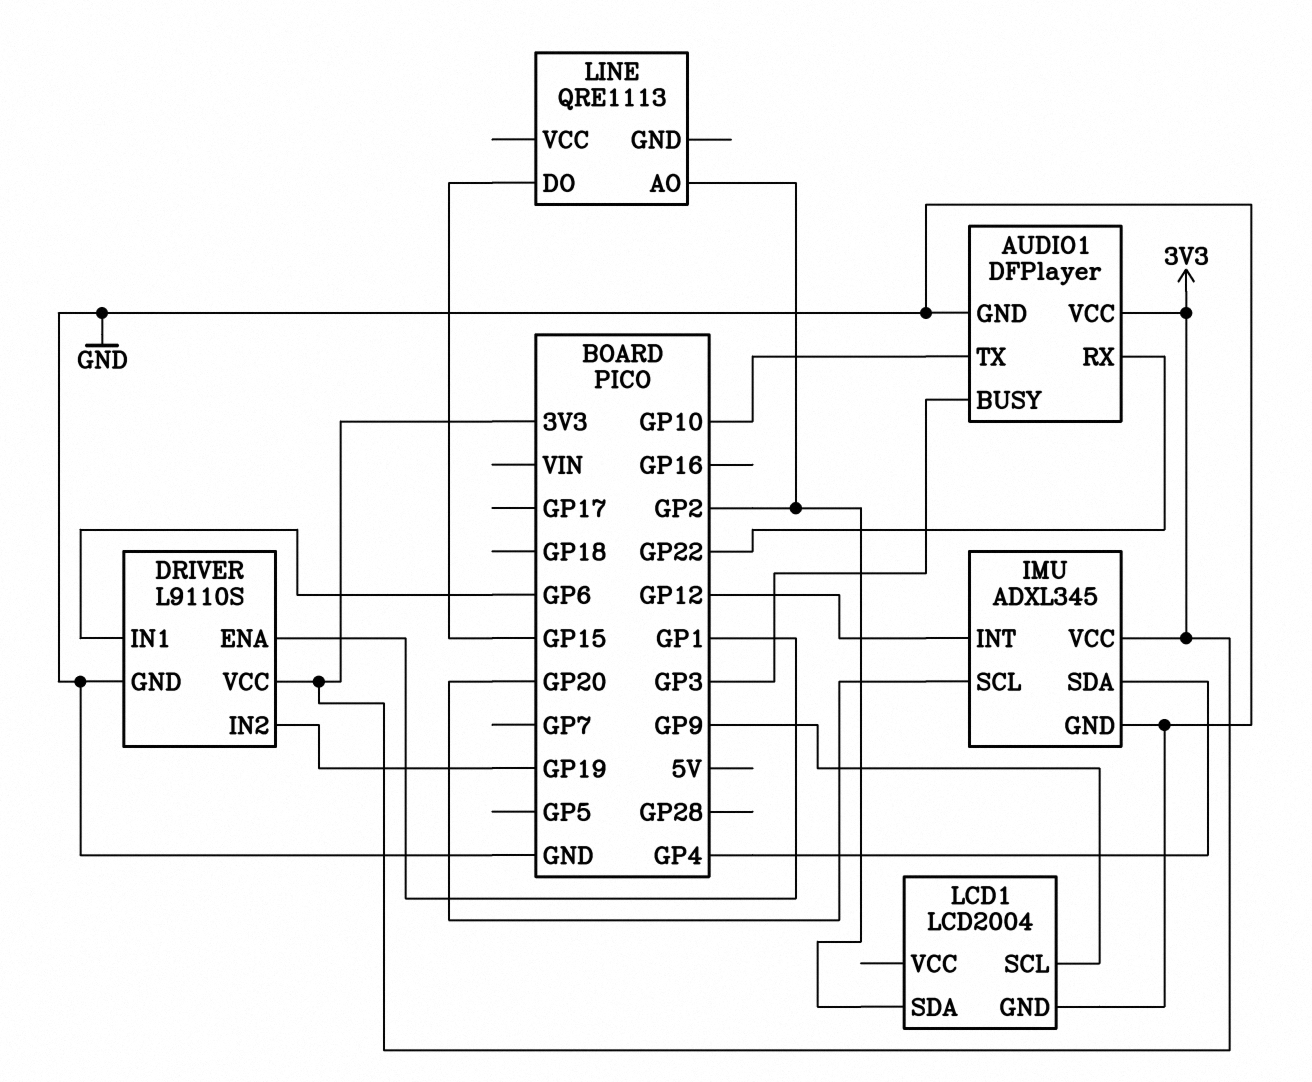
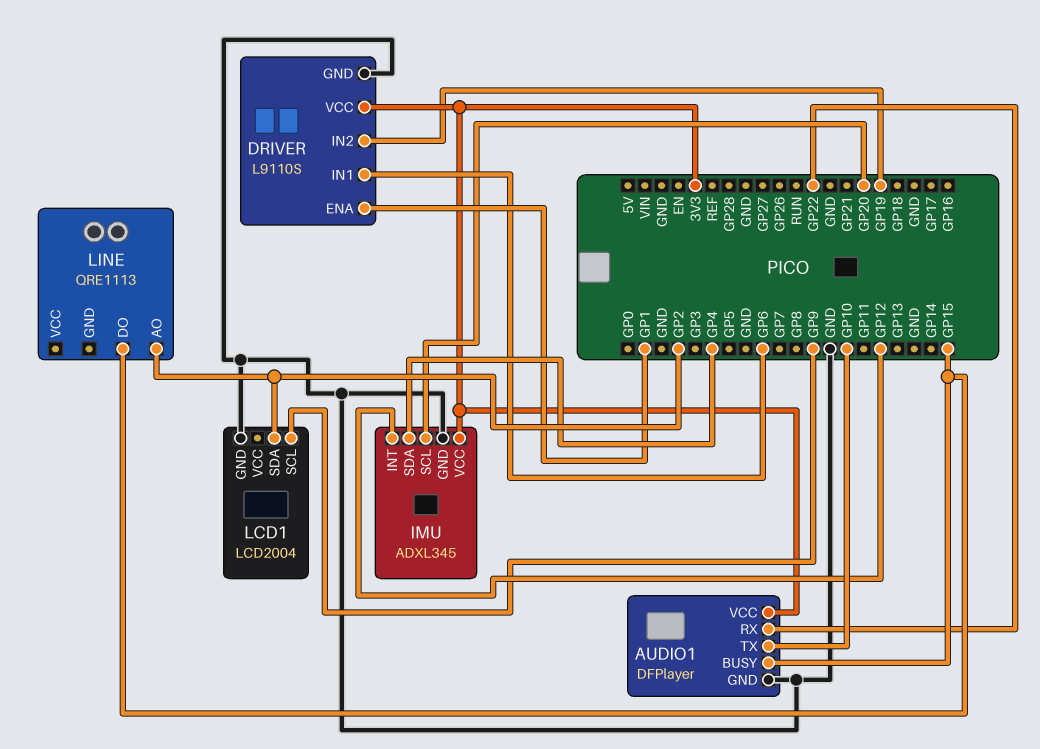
AUDIO1 pin BUSY: GP3 -> GP15

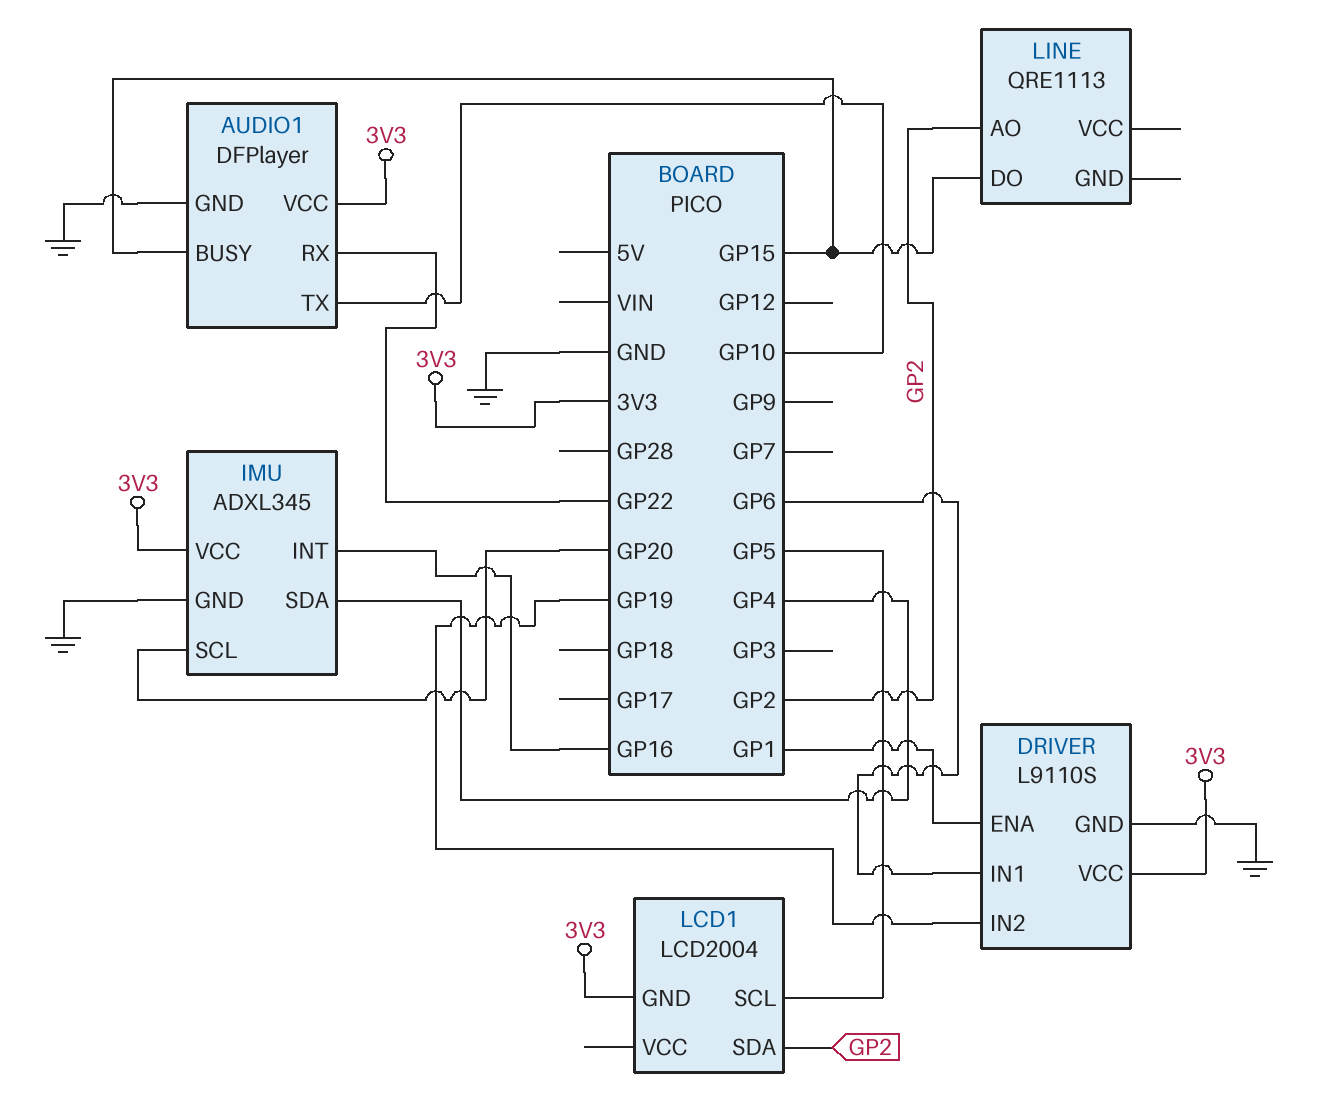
IMU pin INT: GP12 -> GP16
LCD1 pin GND: GND -> 3V3
LCD1 pin SCL: GP9 -> GP5

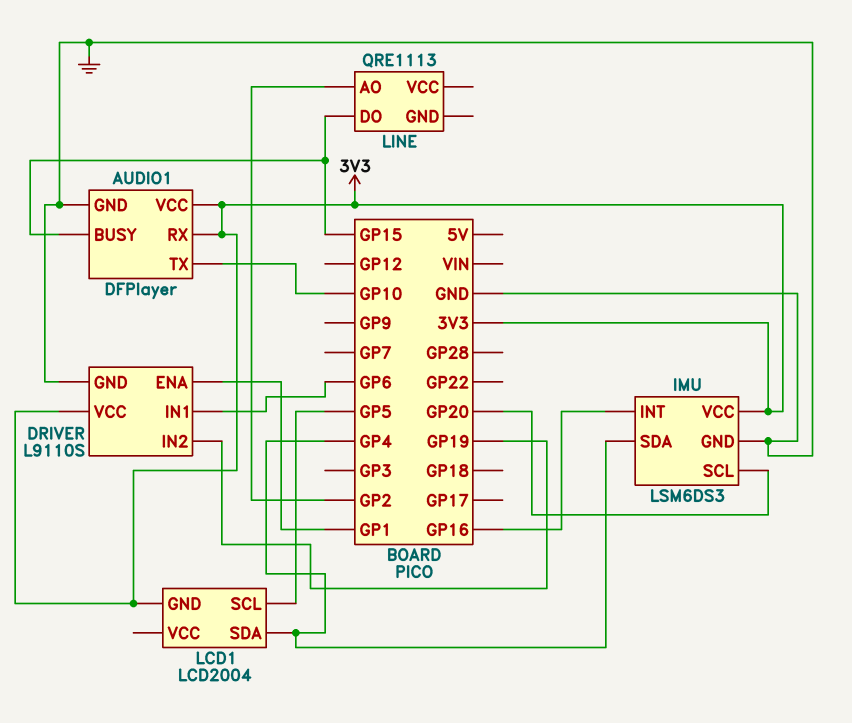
AUDIO1 pin RX: GP22 -> 3V3
IMU: ADXL345 -> LSM6DS3
LCD1 pin SDA: GP2 -> GP4

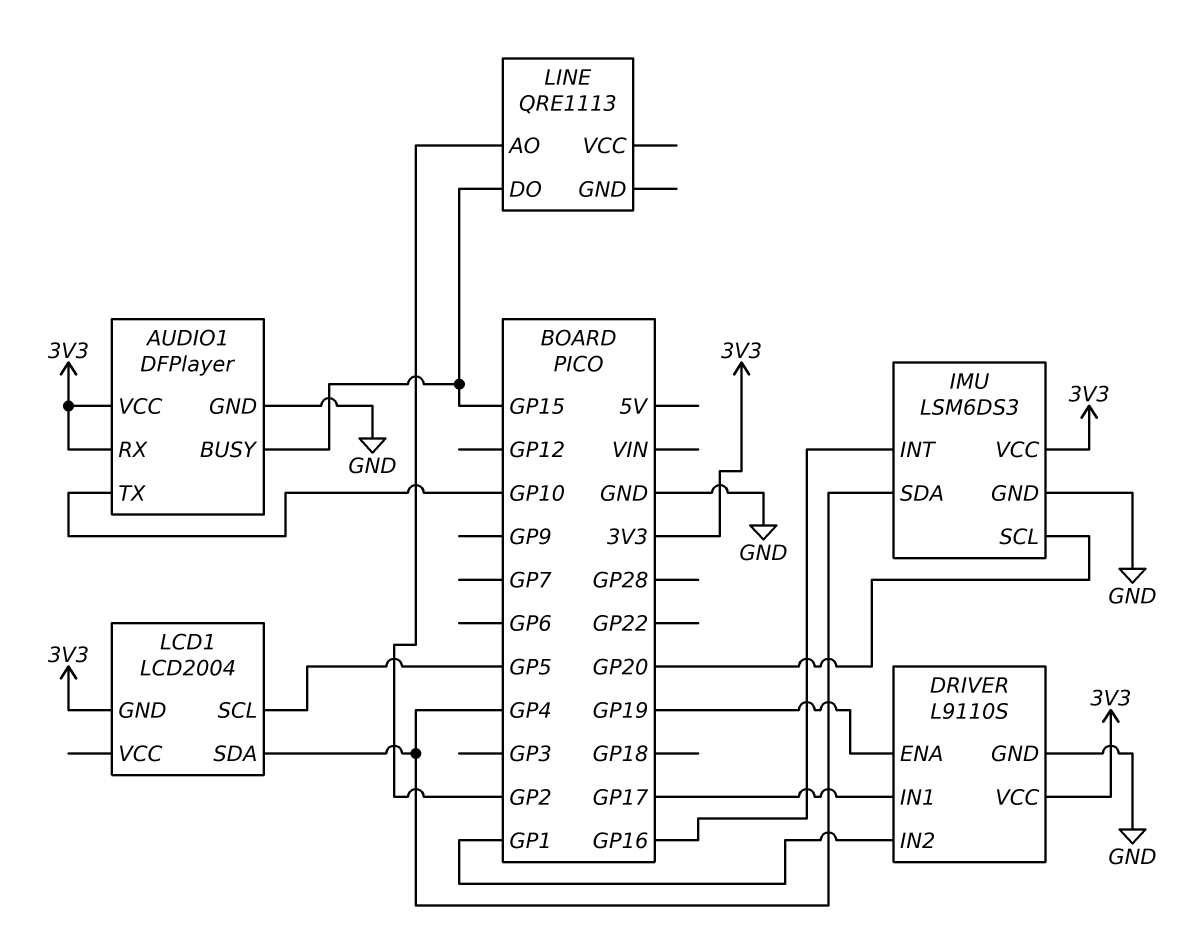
DRIVER pin ENA: GP1 -> GP19
DRIVER pin IN1: GP6 -> GP17
DRIVER pin IN2: GP19 -> GP1

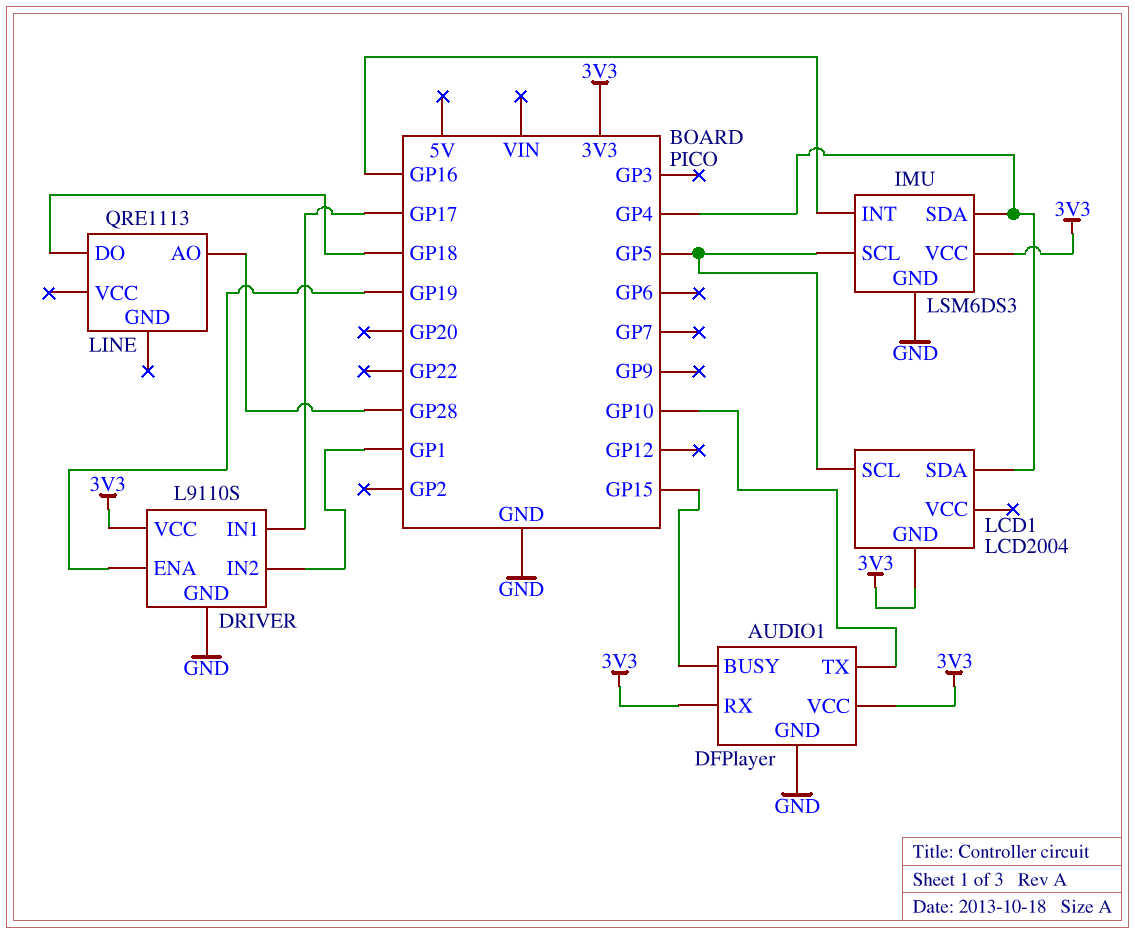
IMU pin SCL: GP20 -> GP5
LINE pin AO: GP2 -> GP28
LINE pin DO: GP15 -> GP18

